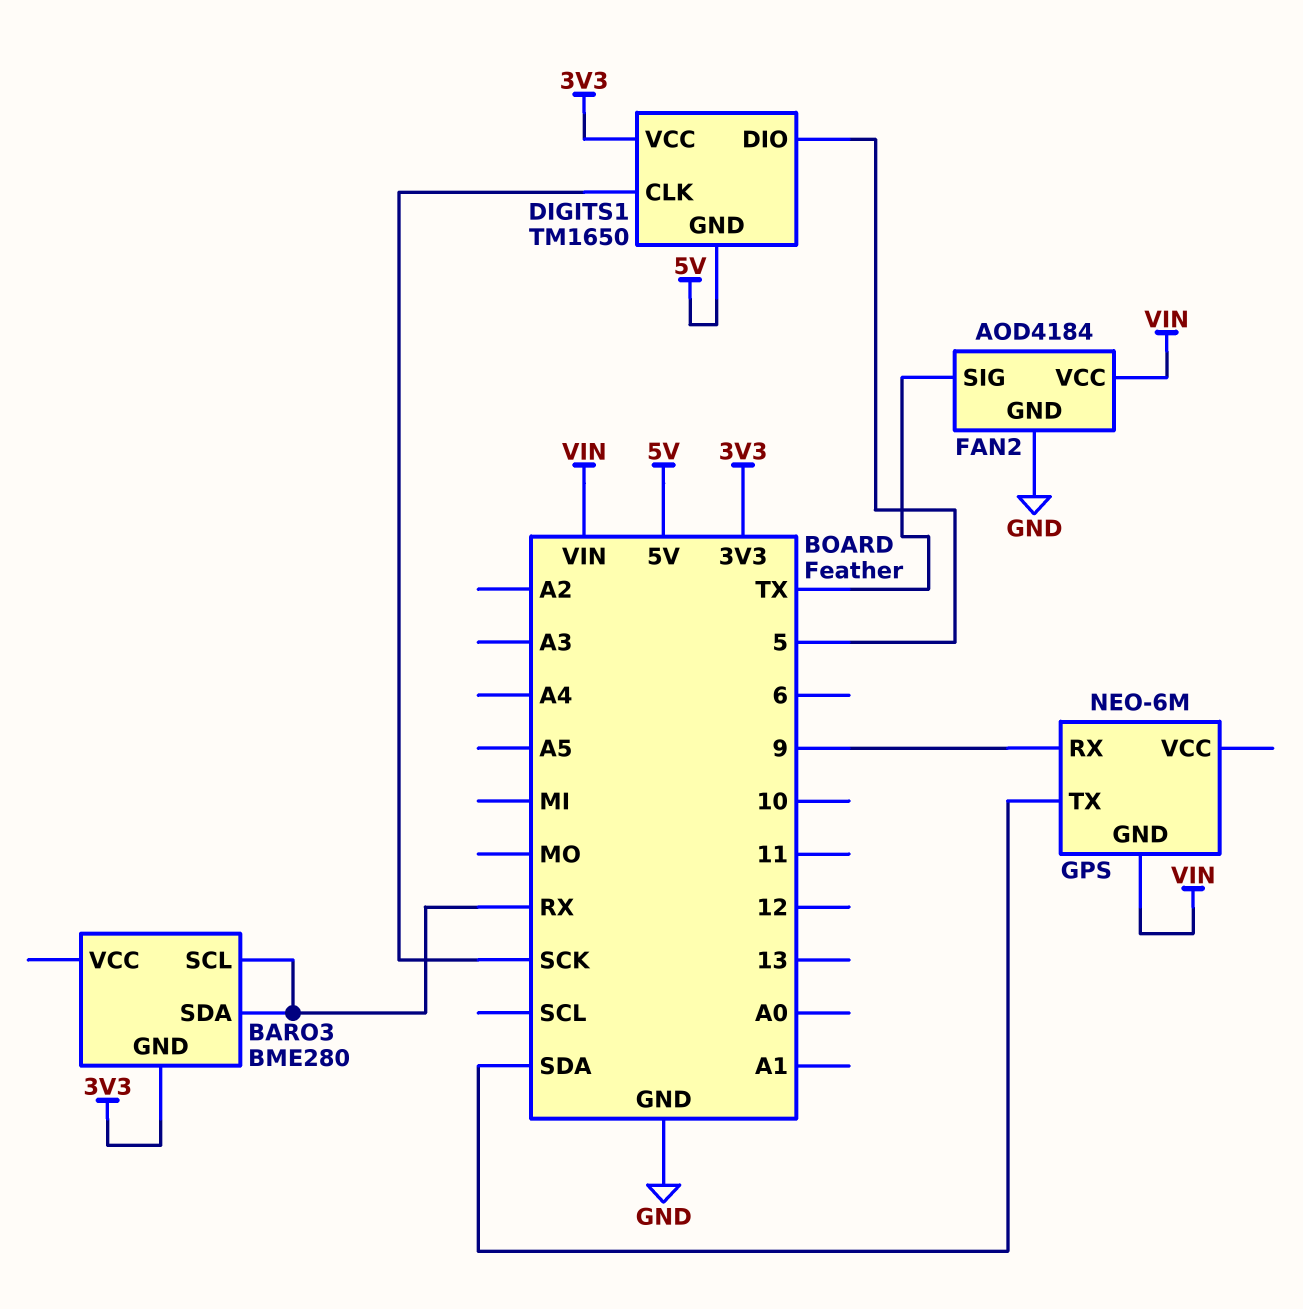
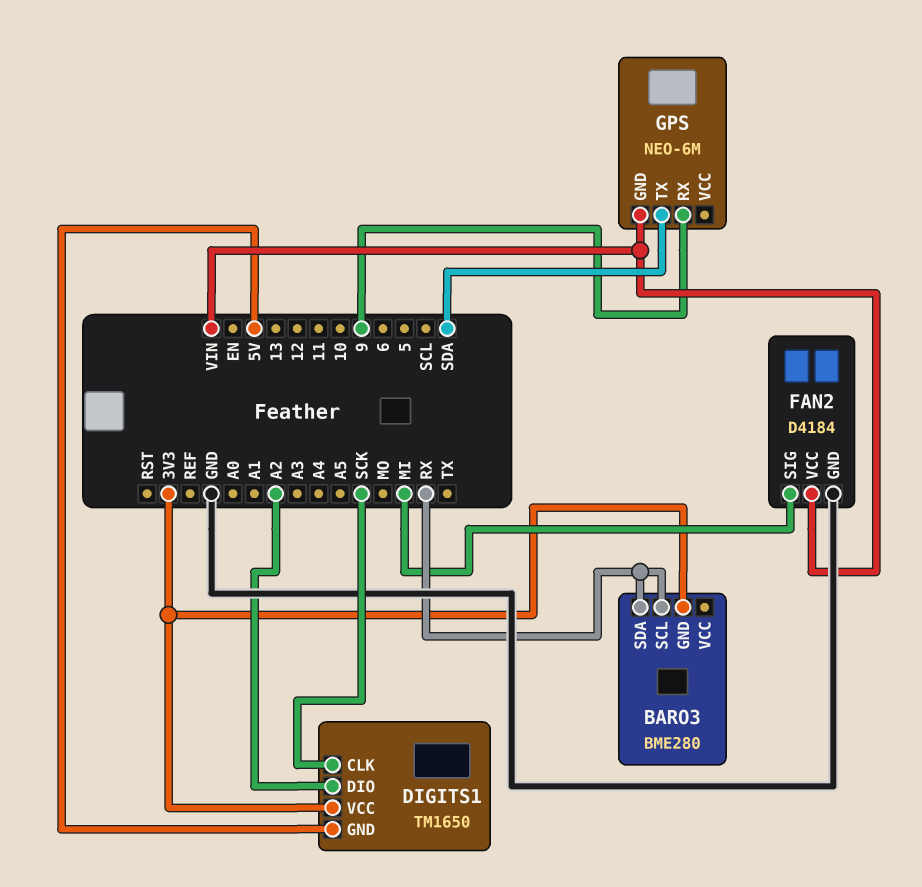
DIGITS1 pin DIO: 5 -> A2
FAN2: AOD4184 -> D4184
FAN2 pin SIG: TX -> MI

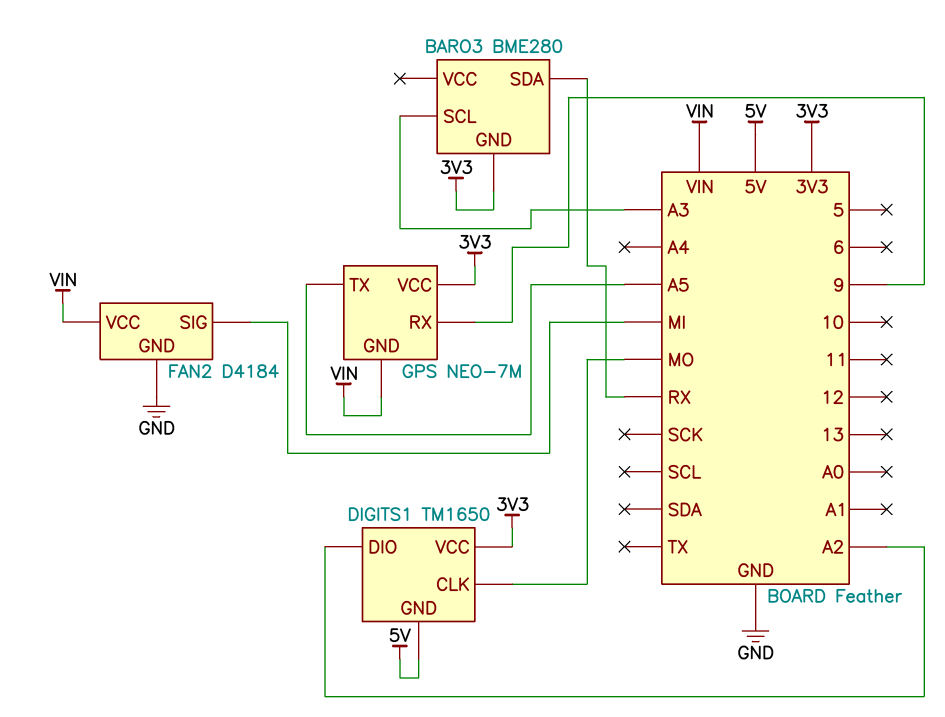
BARO3 pin SCL: RX -> A3
DIGITS1 pin CLK: SCK -> MO
GPS: NEO-6M -> NEO-7M
GPS pin TX: SDA -> A5
GPS pin VCC: none -> 3V3

